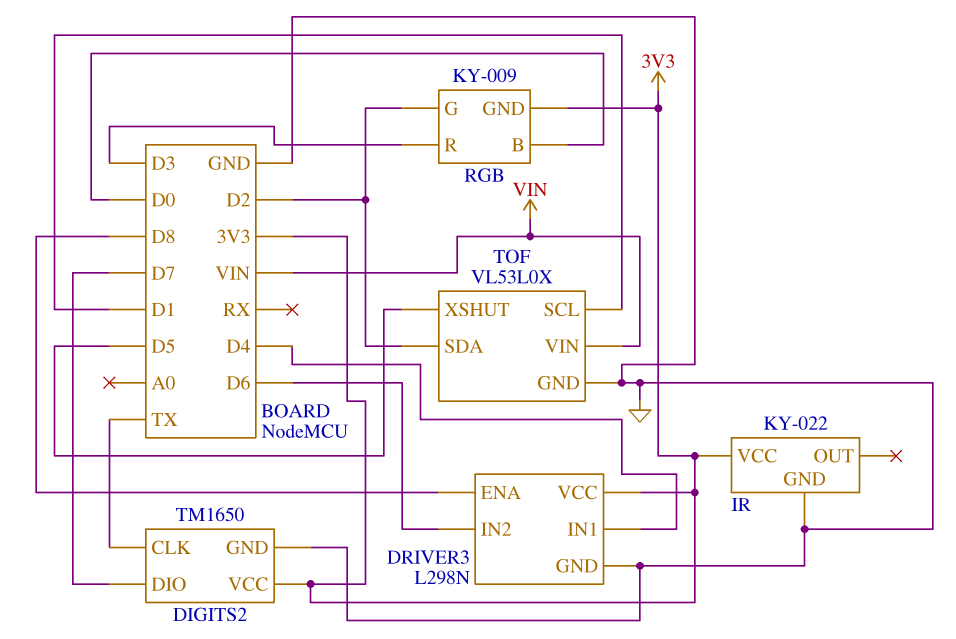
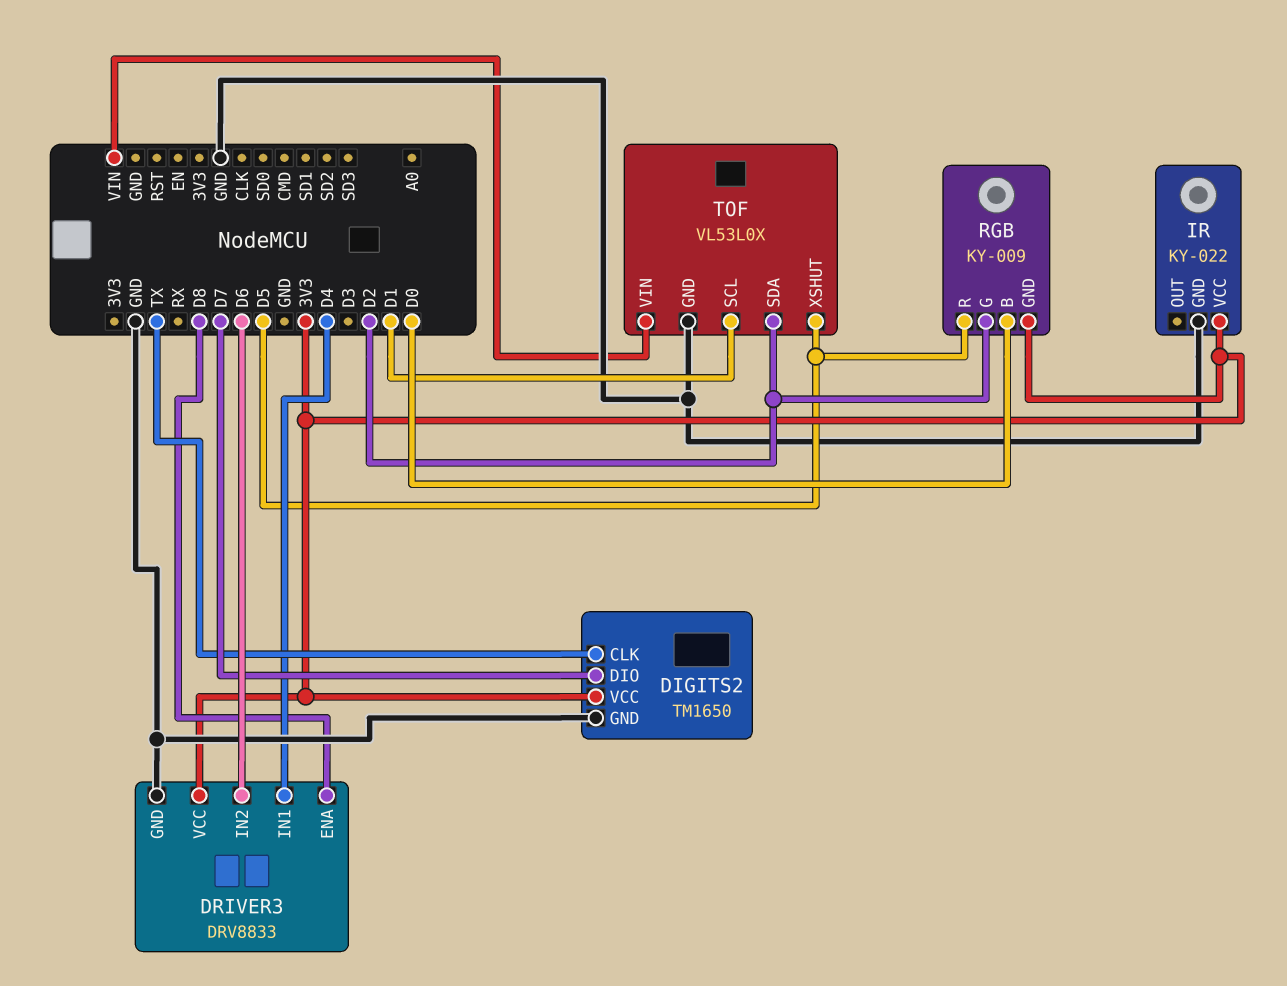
DRIVER3: L298N -> DRV8833
RGB pin R: D3 -> D5

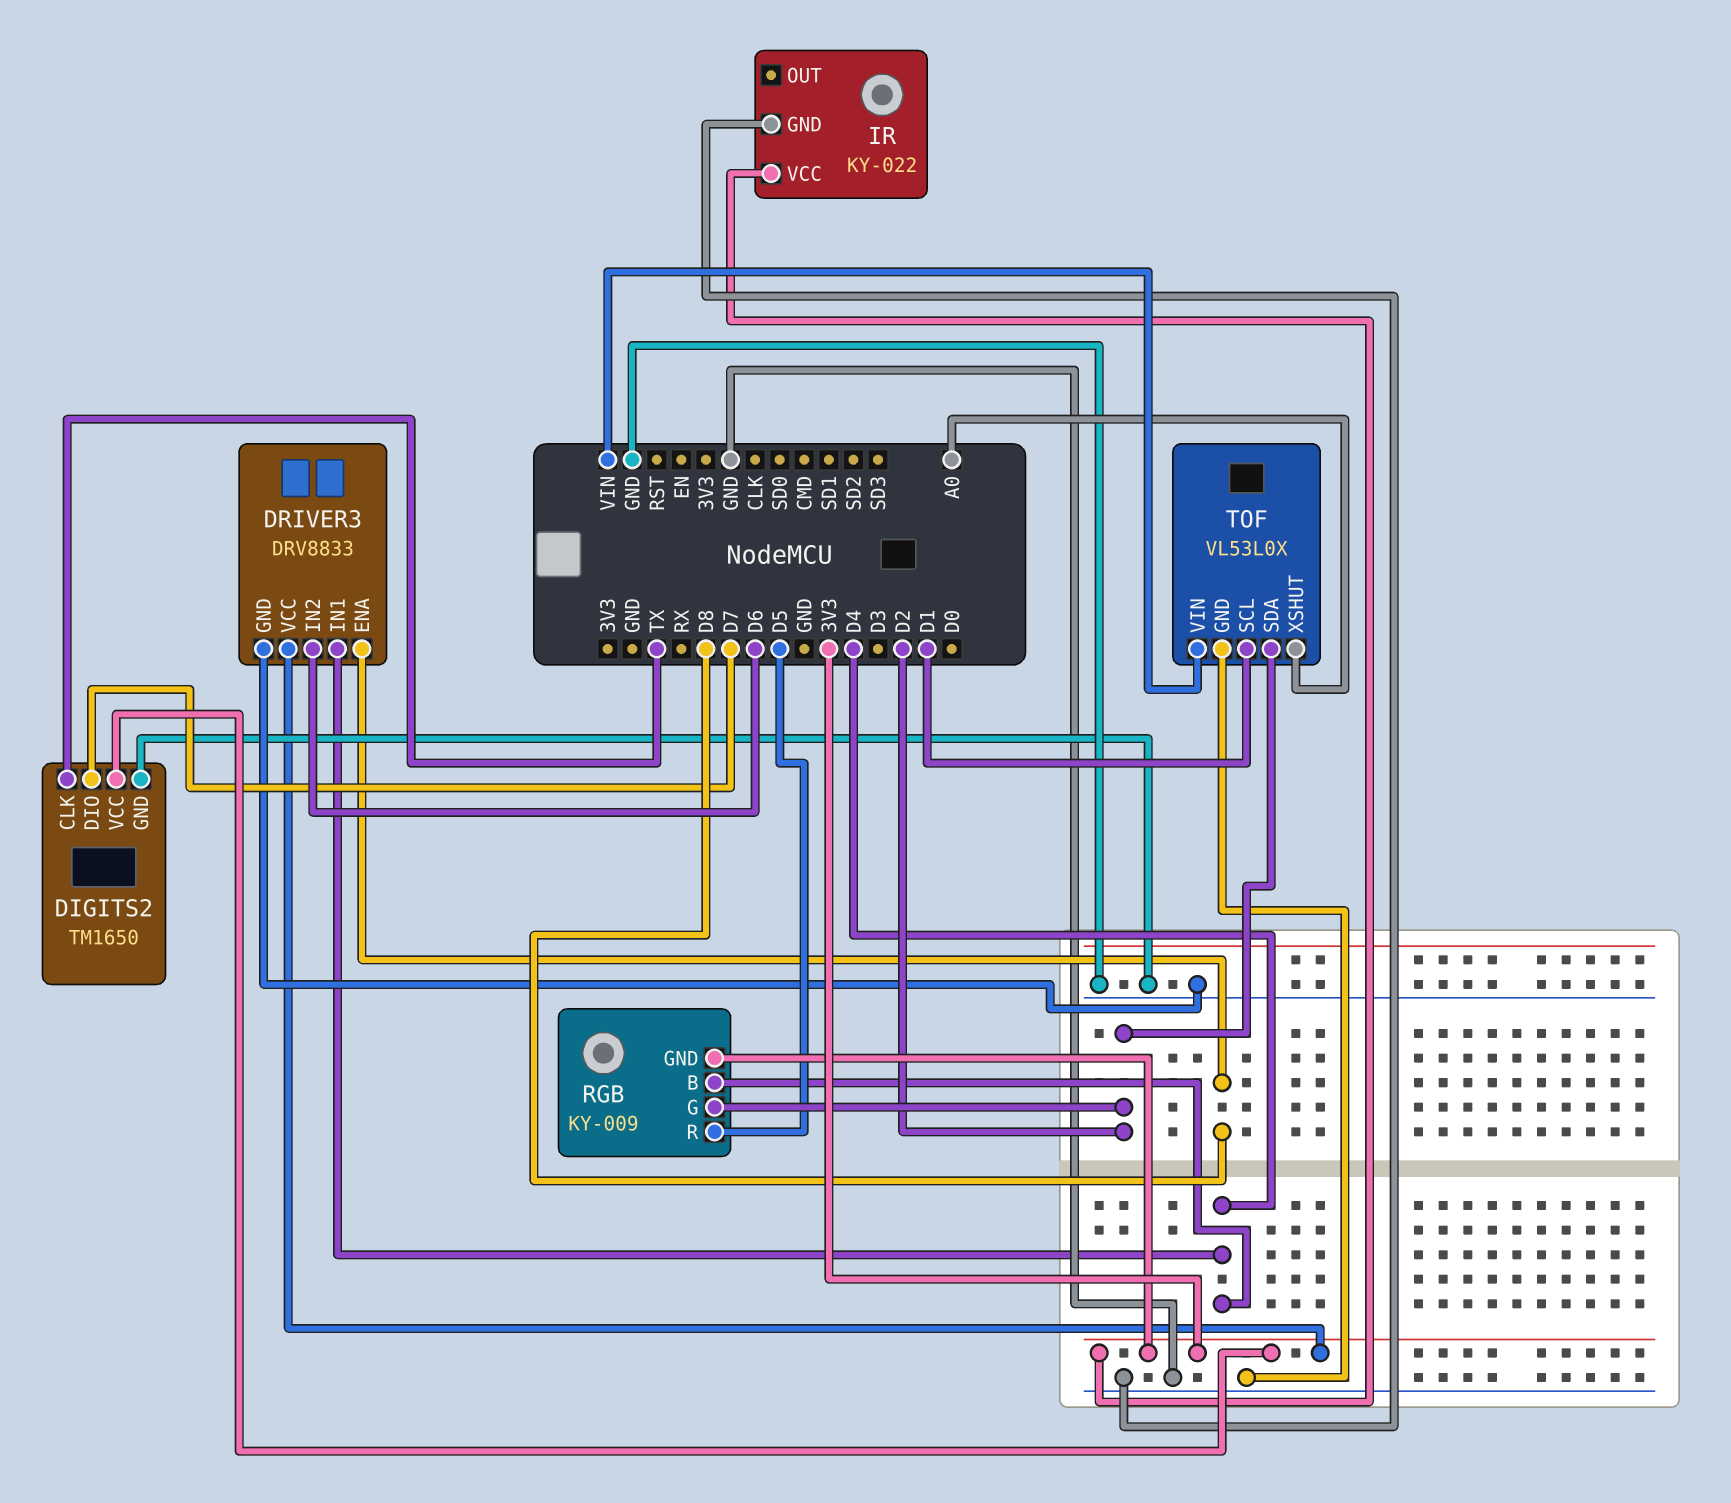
RGB pin B: D0 -> D4
TOF pin XSHUT: D5 -> A0

